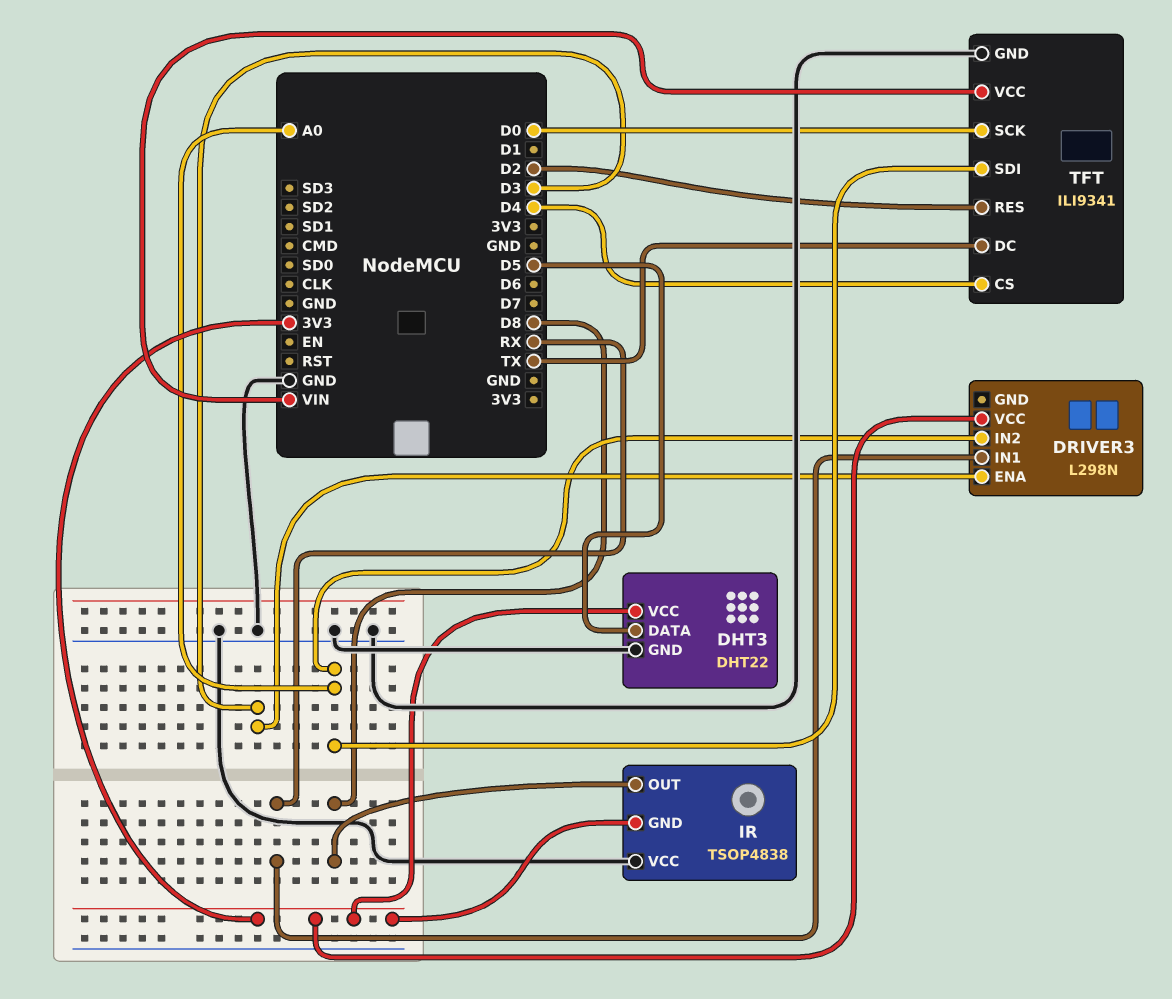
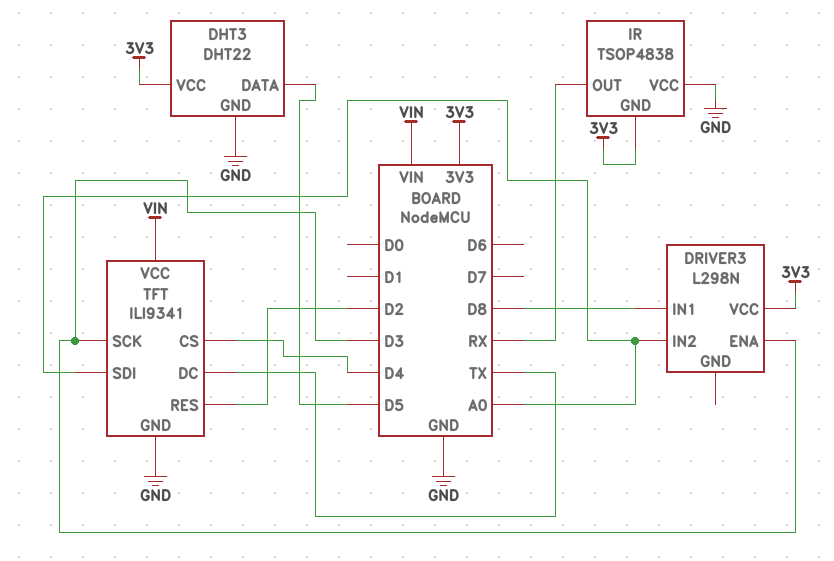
DRIVER3 pin IN1: RX -> D8
IR pin OUT: D8 -> RX
TFT pin SCK: D0 -> D3

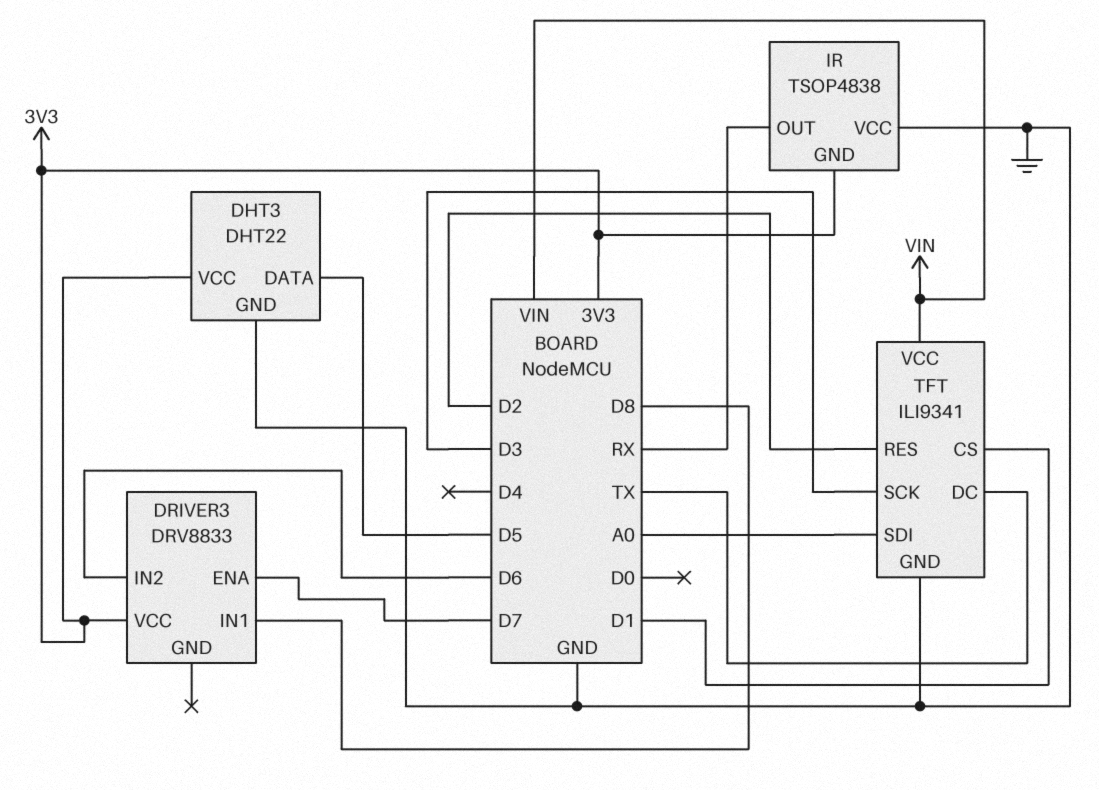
DRIVER3: L298N -> DRV8833
DRIVER3 pin ENA: D3 -> D7
DRIVER3 pin IN2: A0 -> D6
TFT pin CS: D4 -> D1

